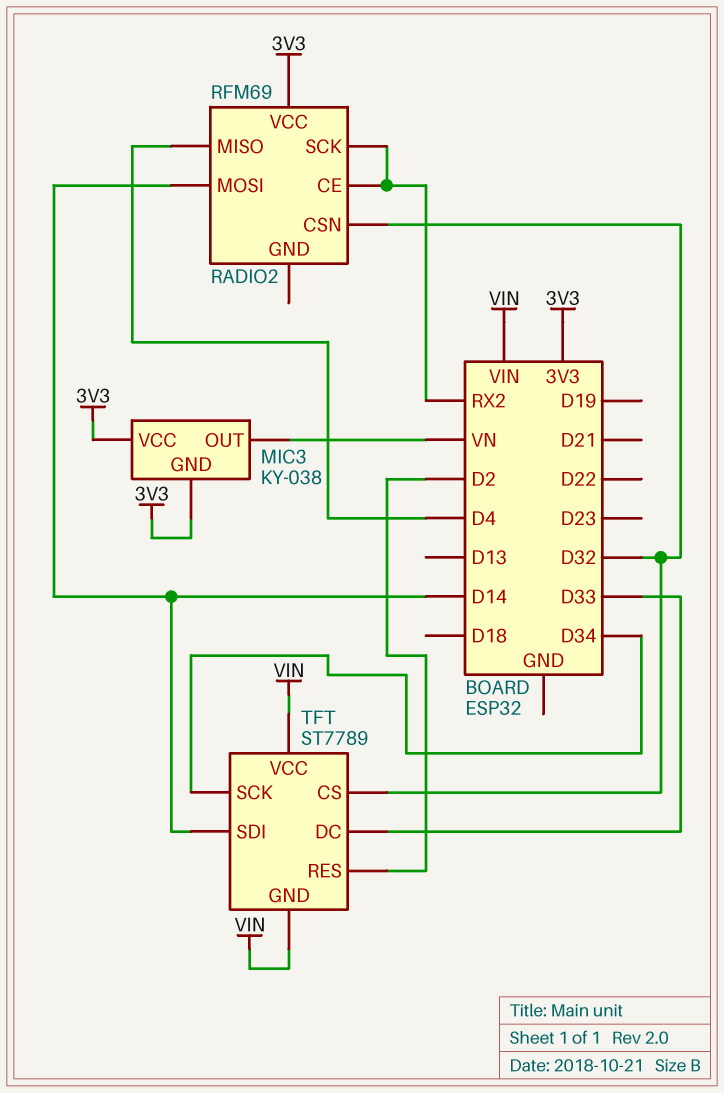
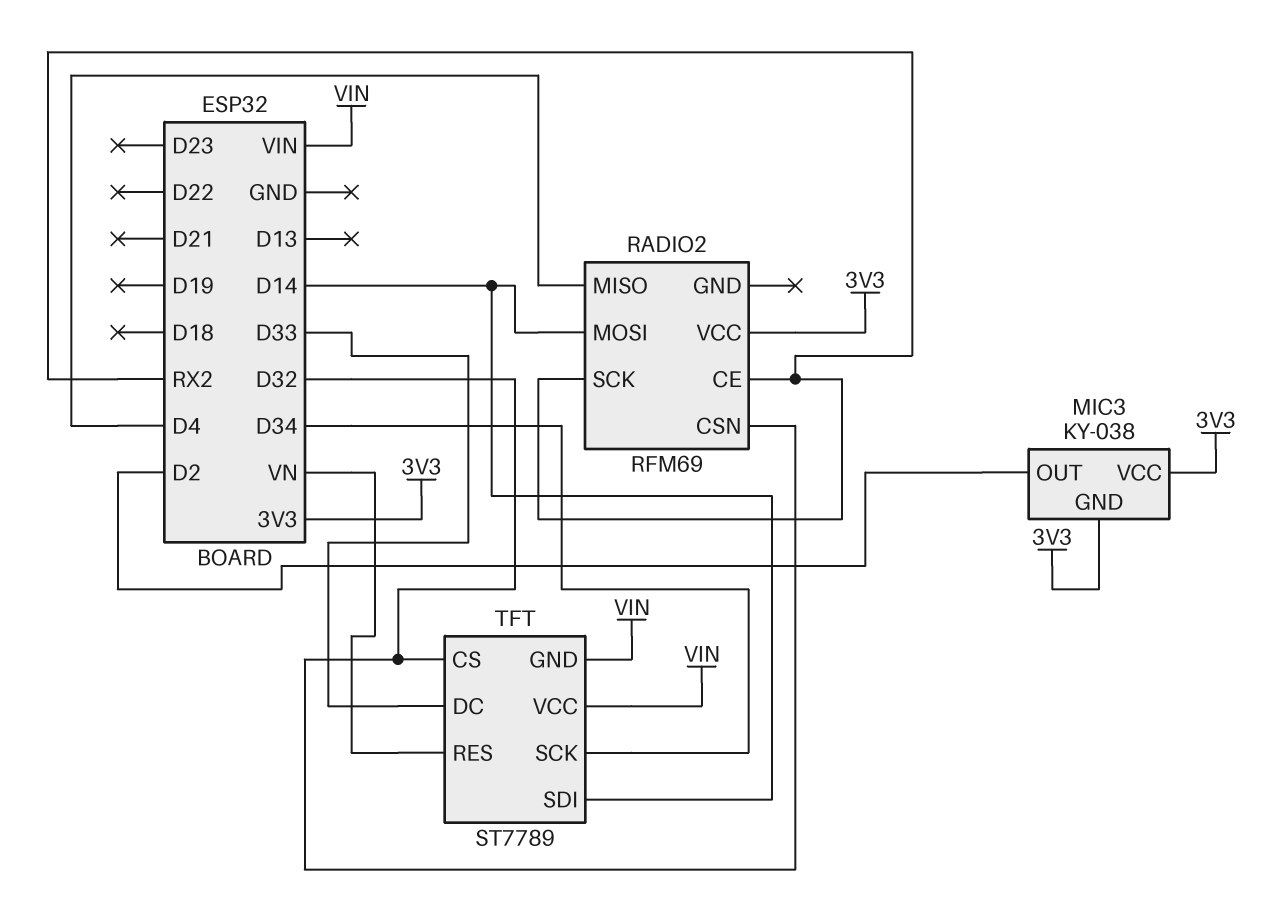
MIC3 pin OUT: VN -> D2
TFT pin RES: D2 -> VN

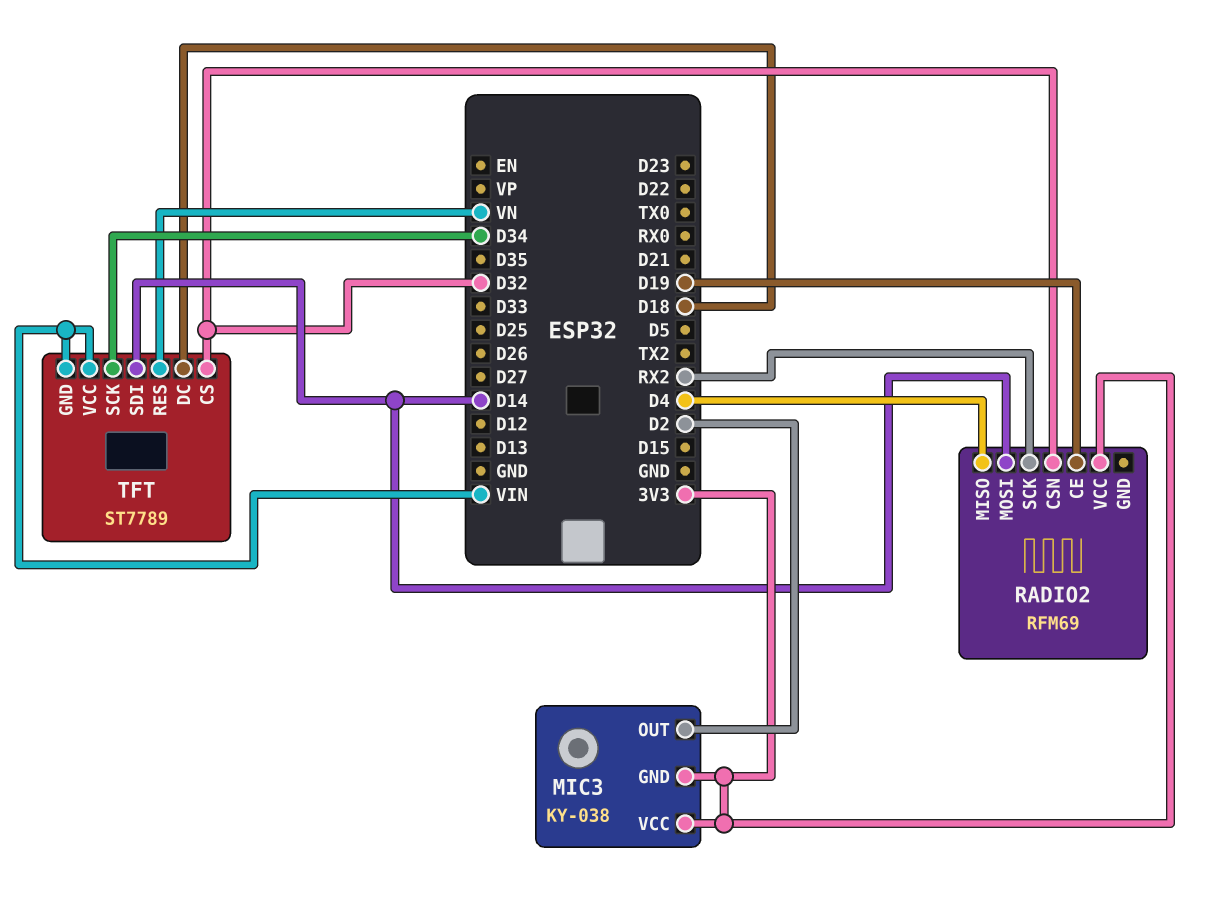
RADIO2 pin CE: RX2 -> D19
TFT pin DC: D33 -> D18

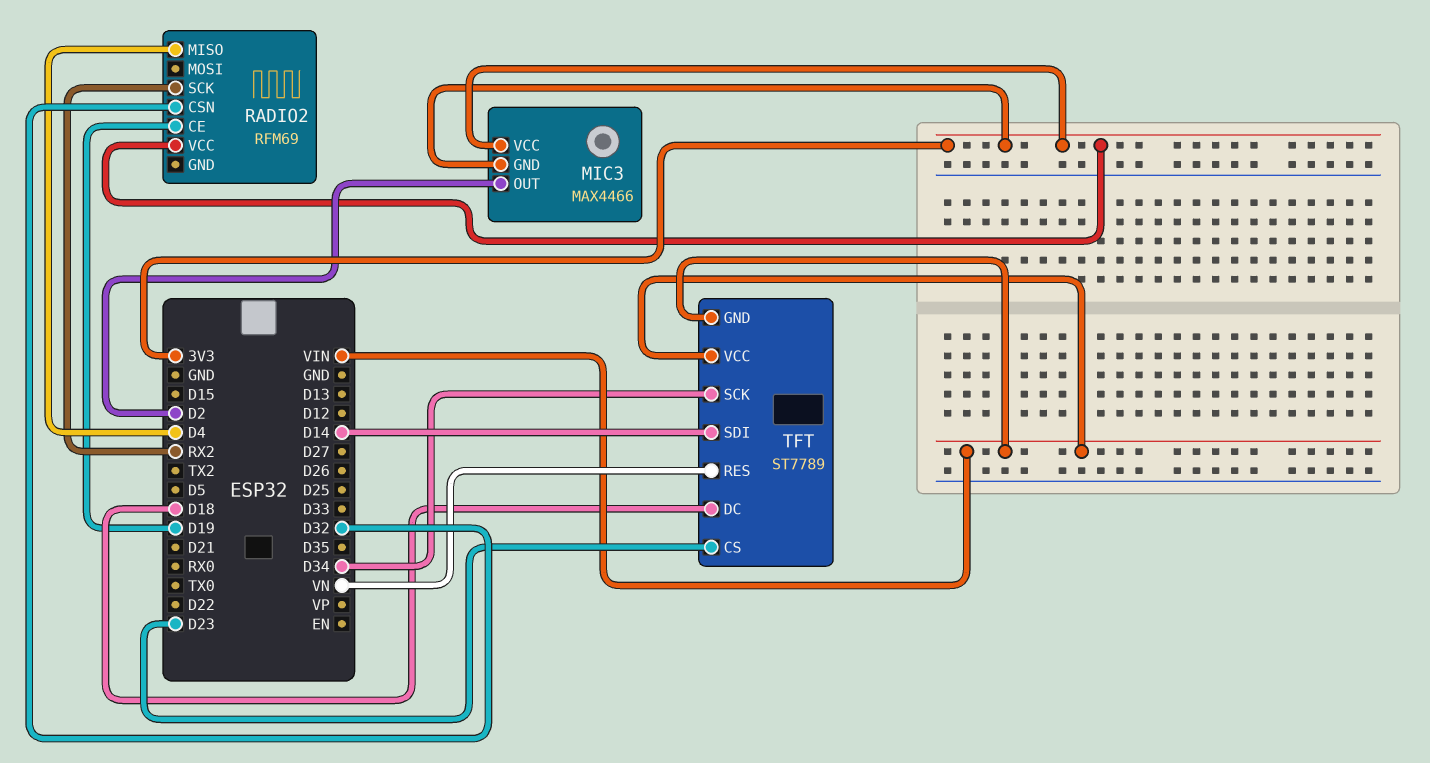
MIC3: KY-038 -> MAX4466
RADIO2 pin MOSI: D14 -> none
TFT pin CS: D32 -> D23

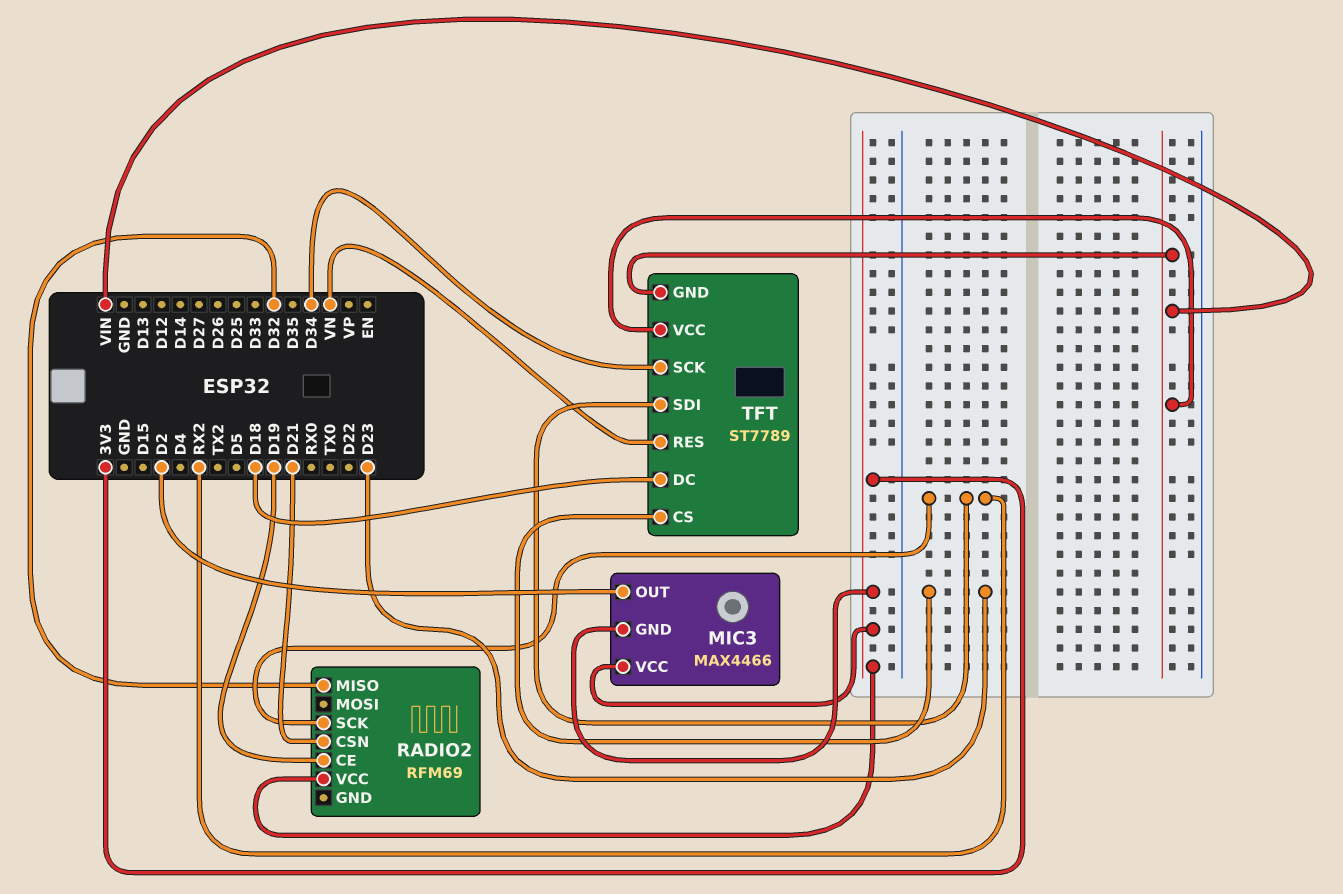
RADIO2 pin CSN: D32 -> D21
RADIO2 pin MISO: D4 -> D32
TFT pin SDI: D14 -> RX2

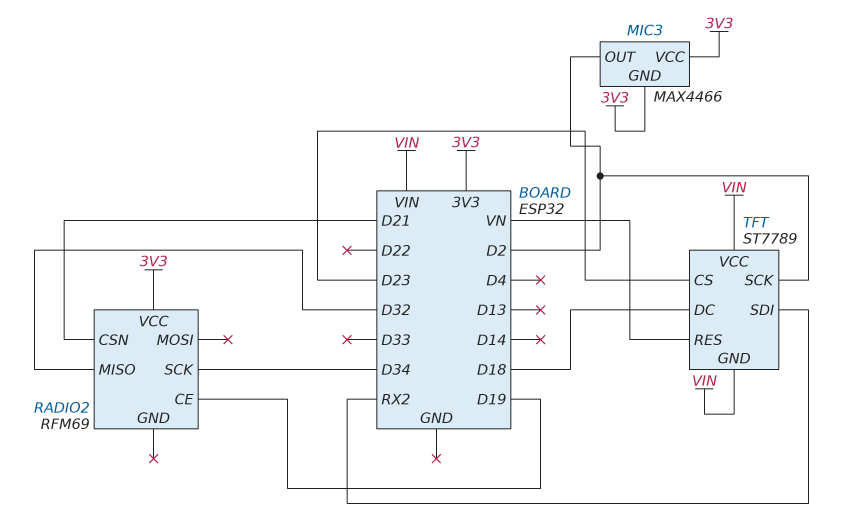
RADIO2 pin SCK: RX2 -> D34
TFT pin SCK: D34 -> D2

